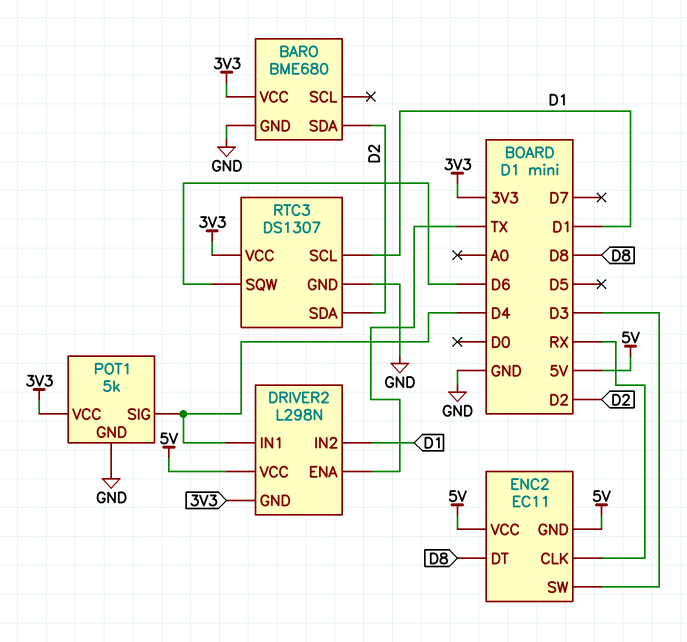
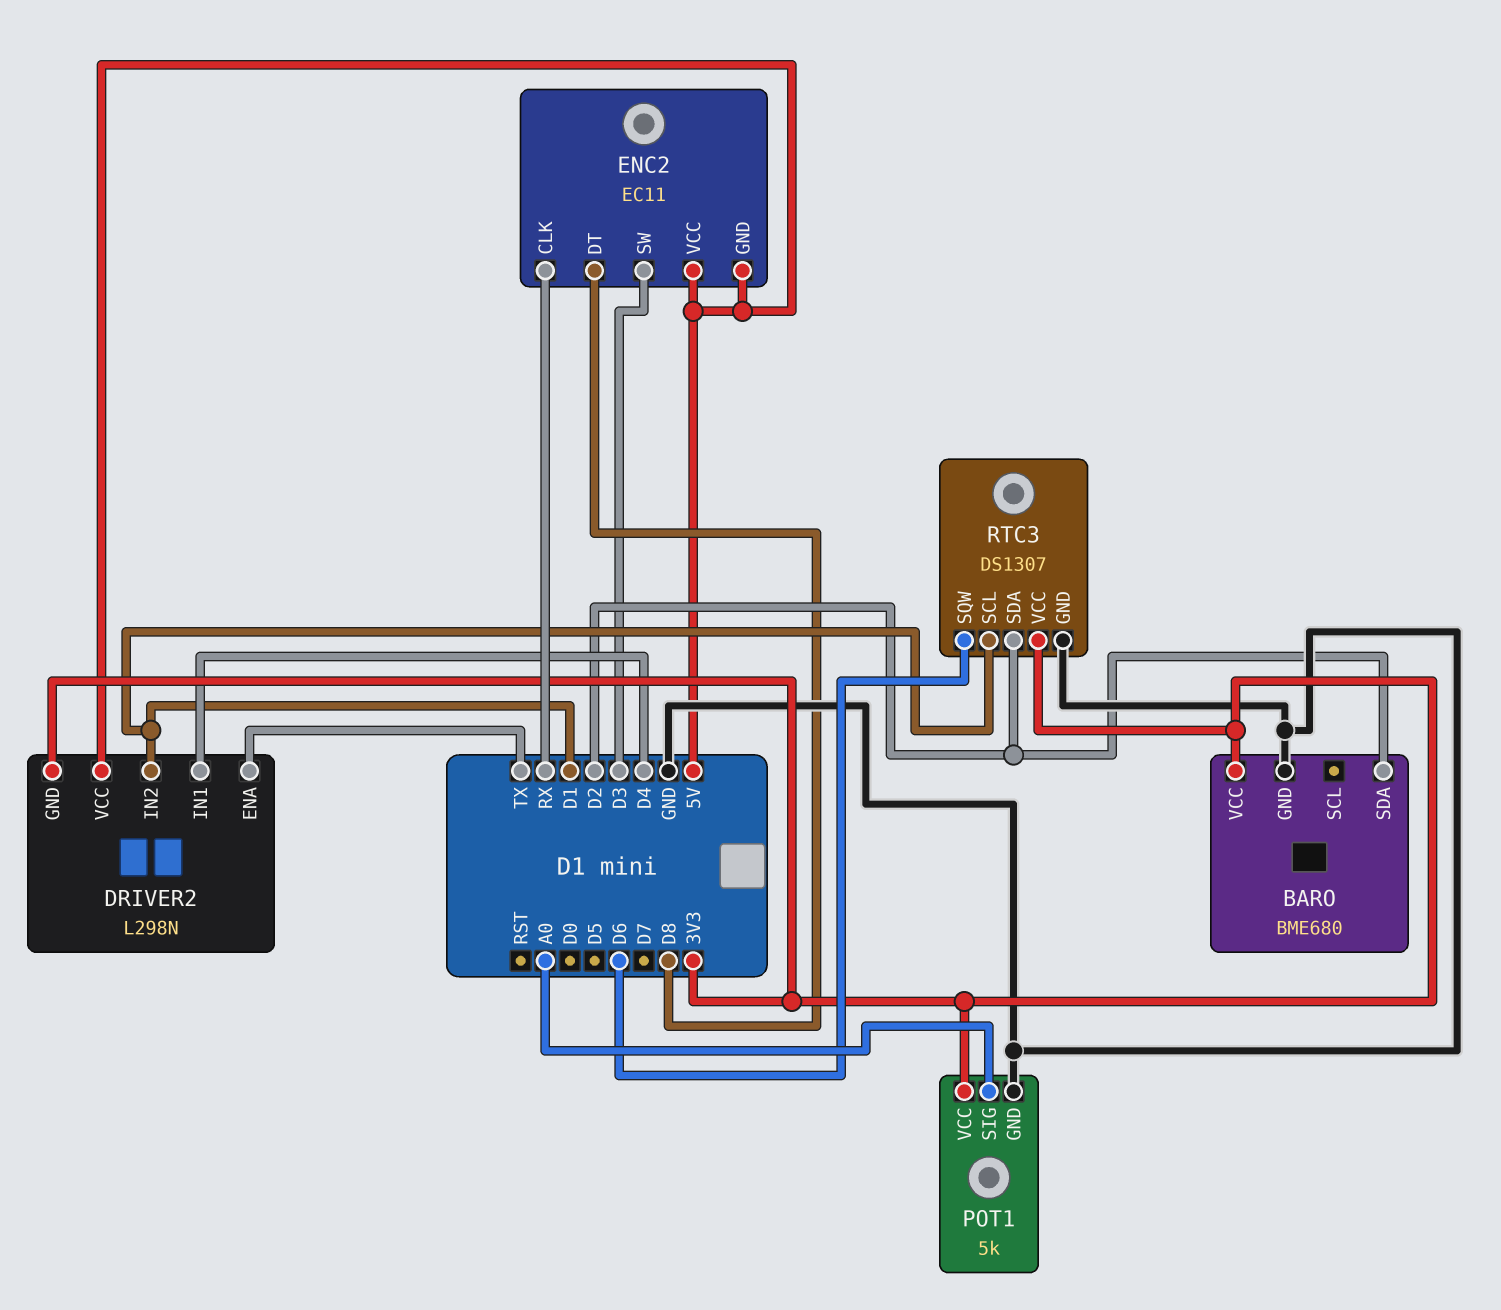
POT1 pin SIG: D4 -> A0

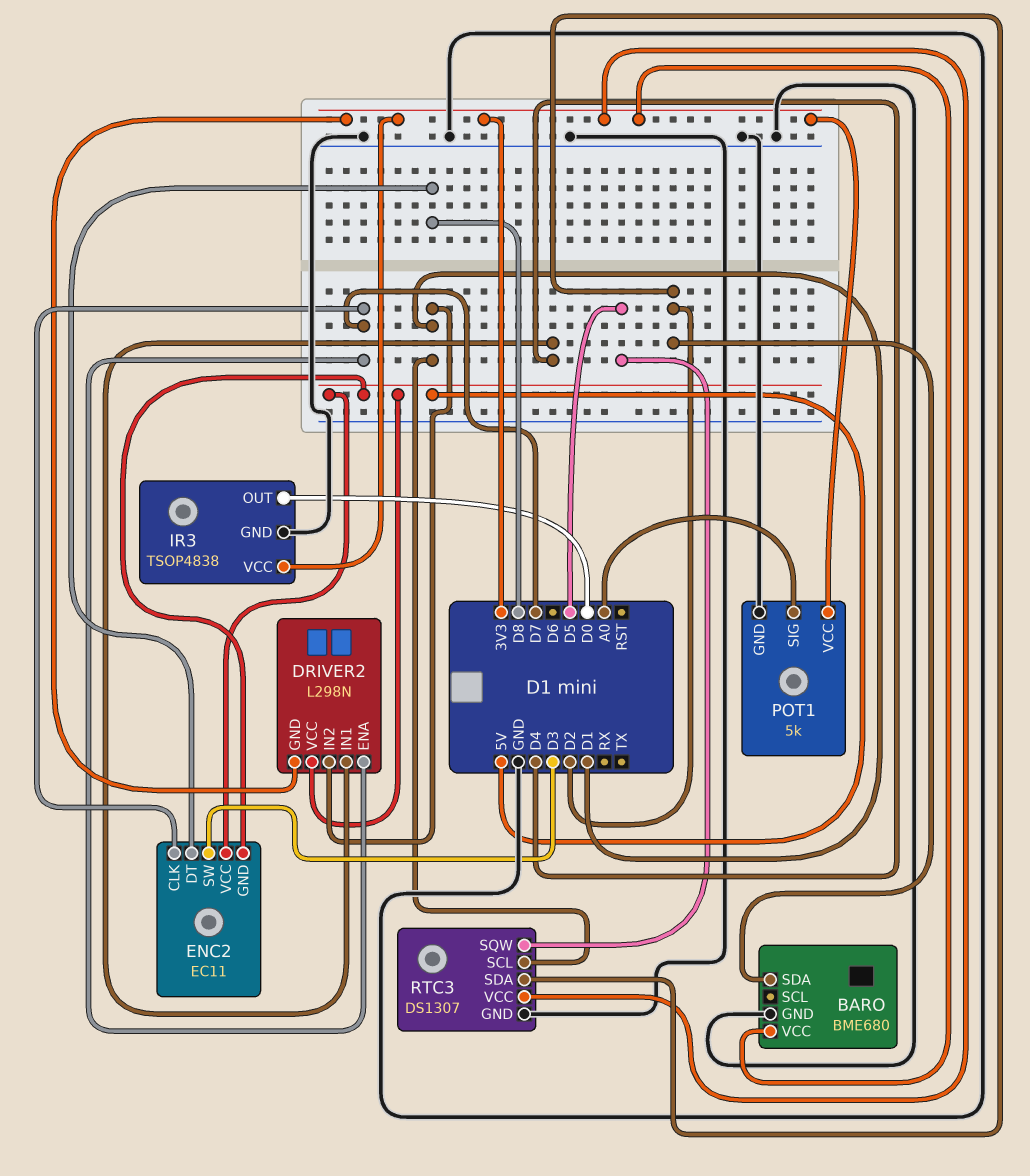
DRIVER2 pin ENA: TX -> D7
ENC2 pin CLK: RX -> D7
IR3: none -> TSOP4838
IR3 pin GND: none -> GND
IR3 pin OUT: none -> D0
IR3 pin VCC: none -> 3V3
RTC3 pin SQW: D6 -> D5

